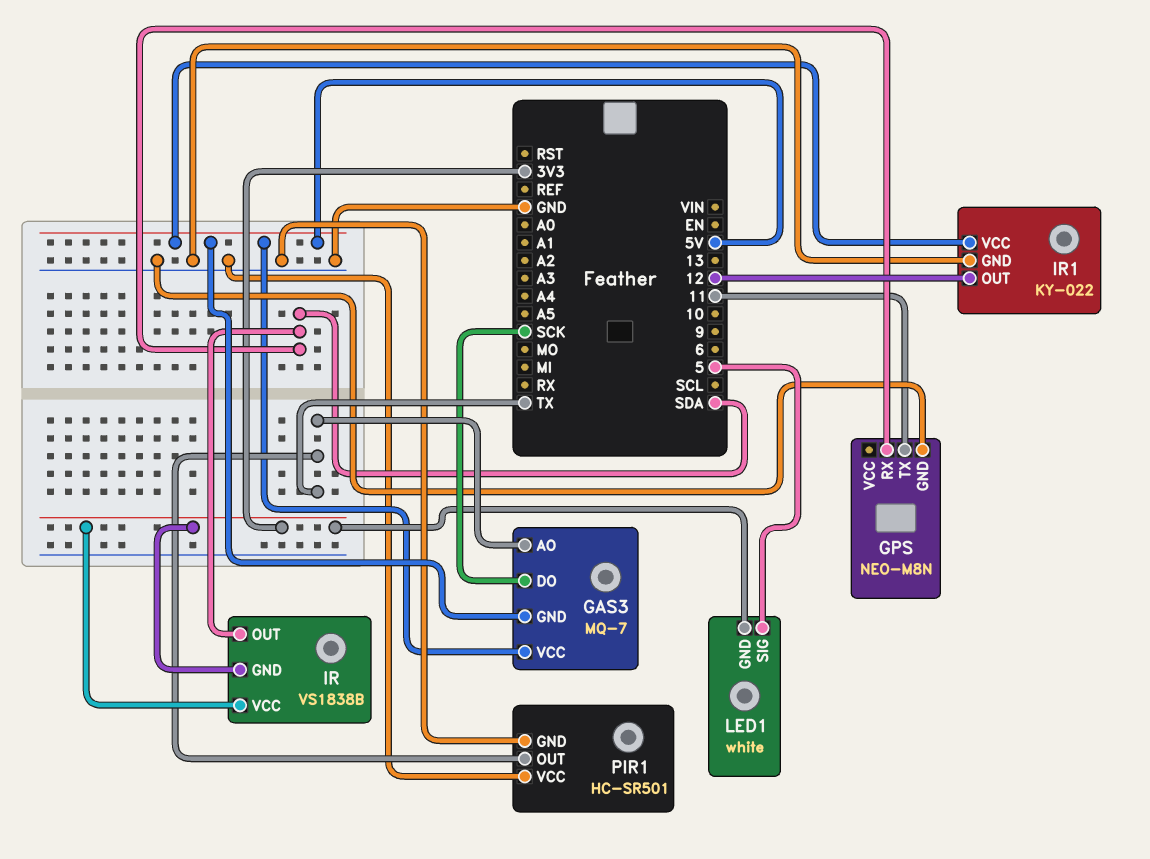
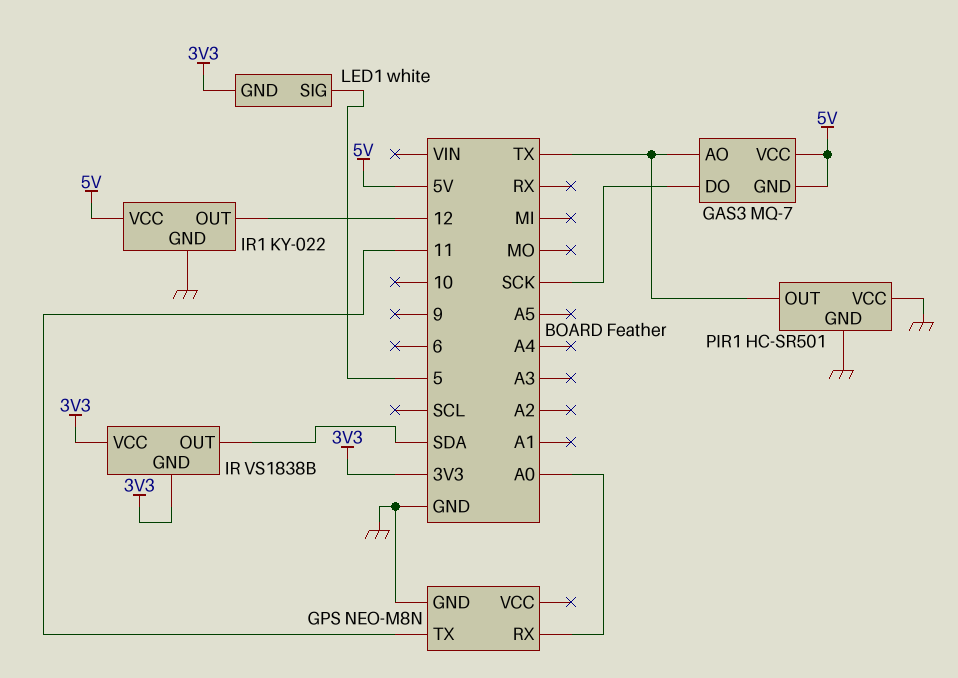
GPS pin RX: SDA -> A0

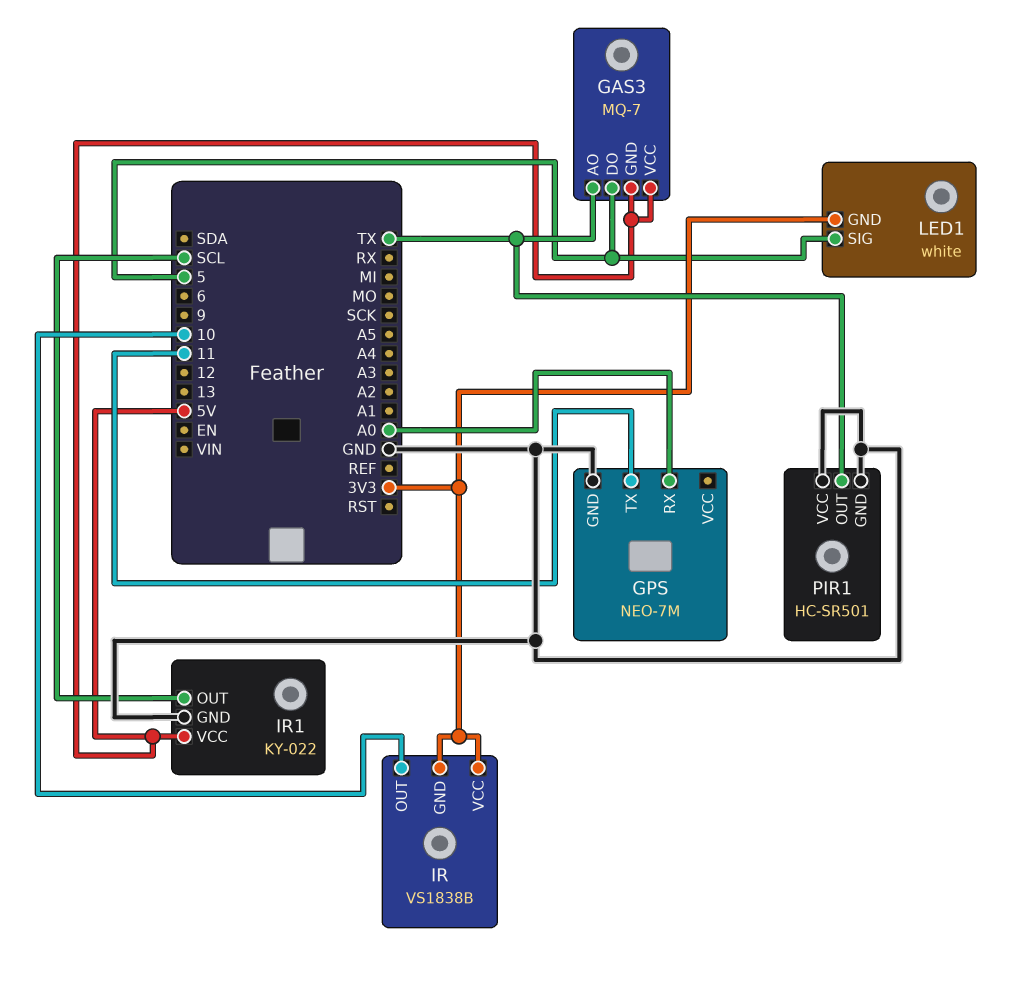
GAS3 pin DO: SCK -> 5
GPS: NEO-M8N -> NEO-7M
IR pin OUT: SDA -> 10
IR1 pin OUT: 12 -> SCL

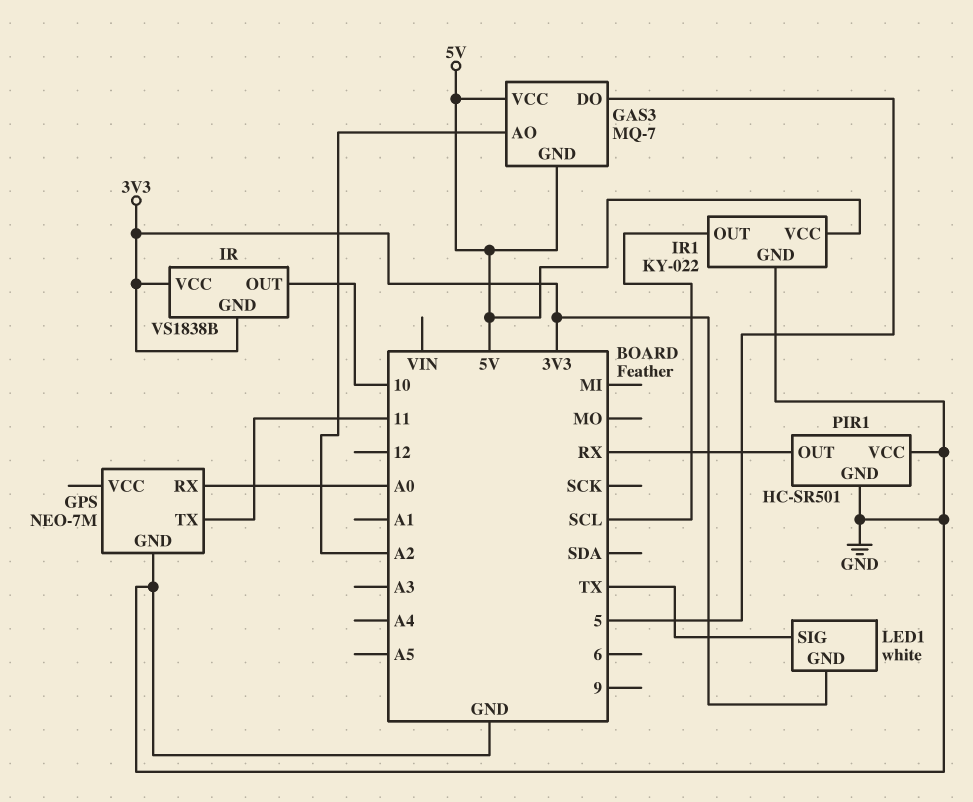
GAS3 pin AO: TX -> A2
LED1 pin SIG: 5 -> TX
PIR1 pin OUT: TX -> RX

